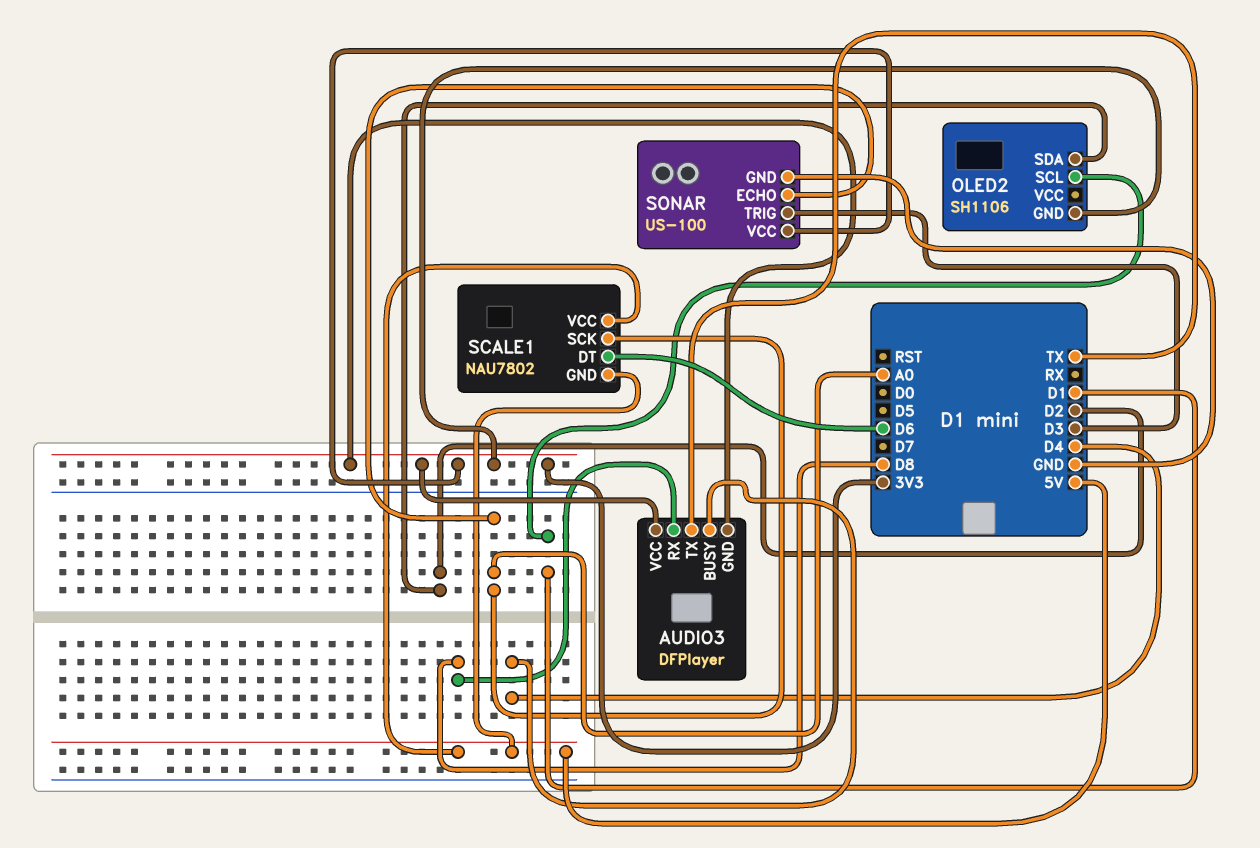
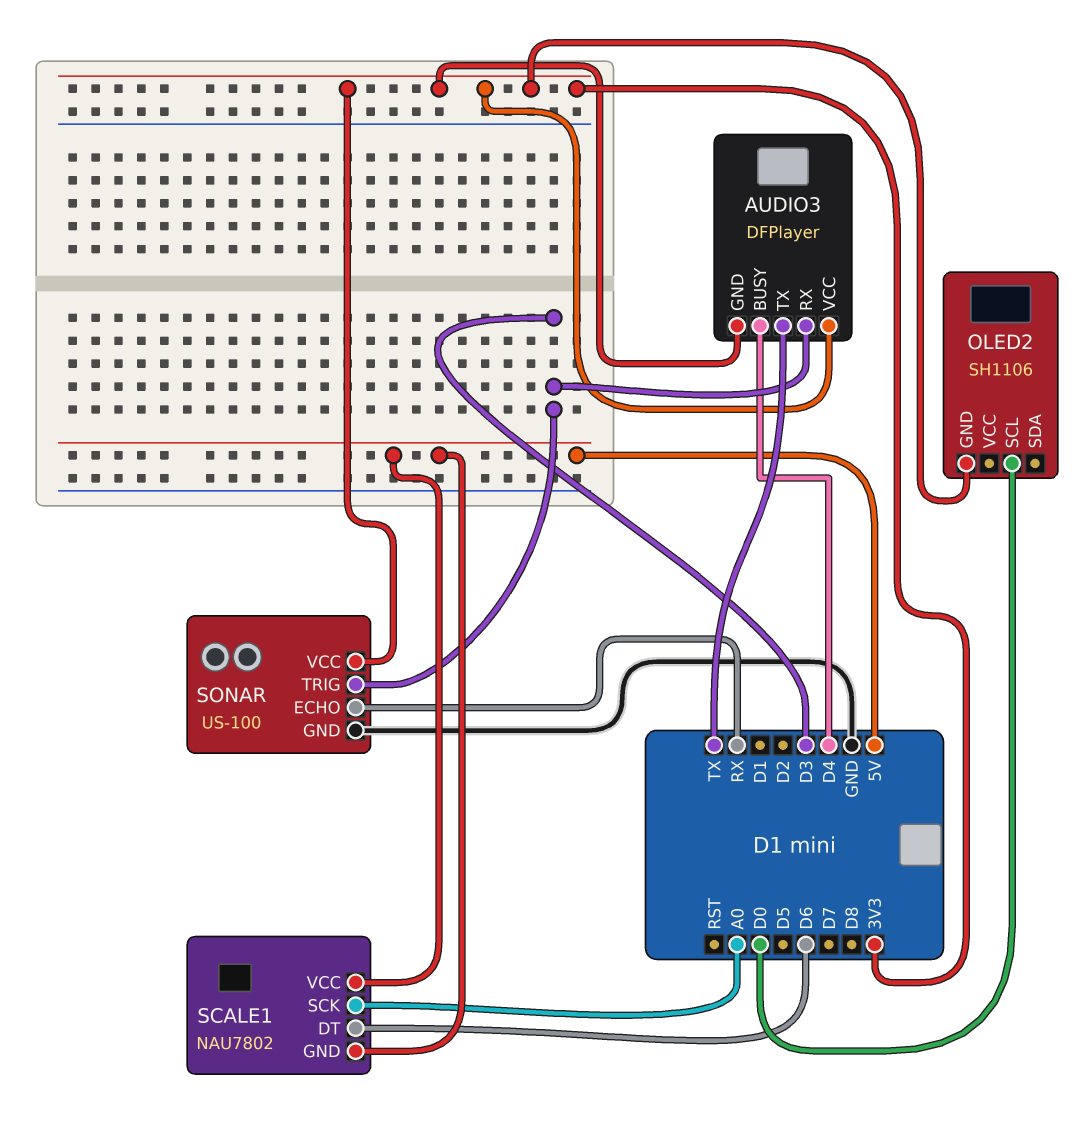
AUDIO3 pin RX: D8 -> D3
OLED2 pin SCL: D1 -> D0
OLED2 pin SDA: D2 -> none
SONAR pin ECHO: A0 -> RX

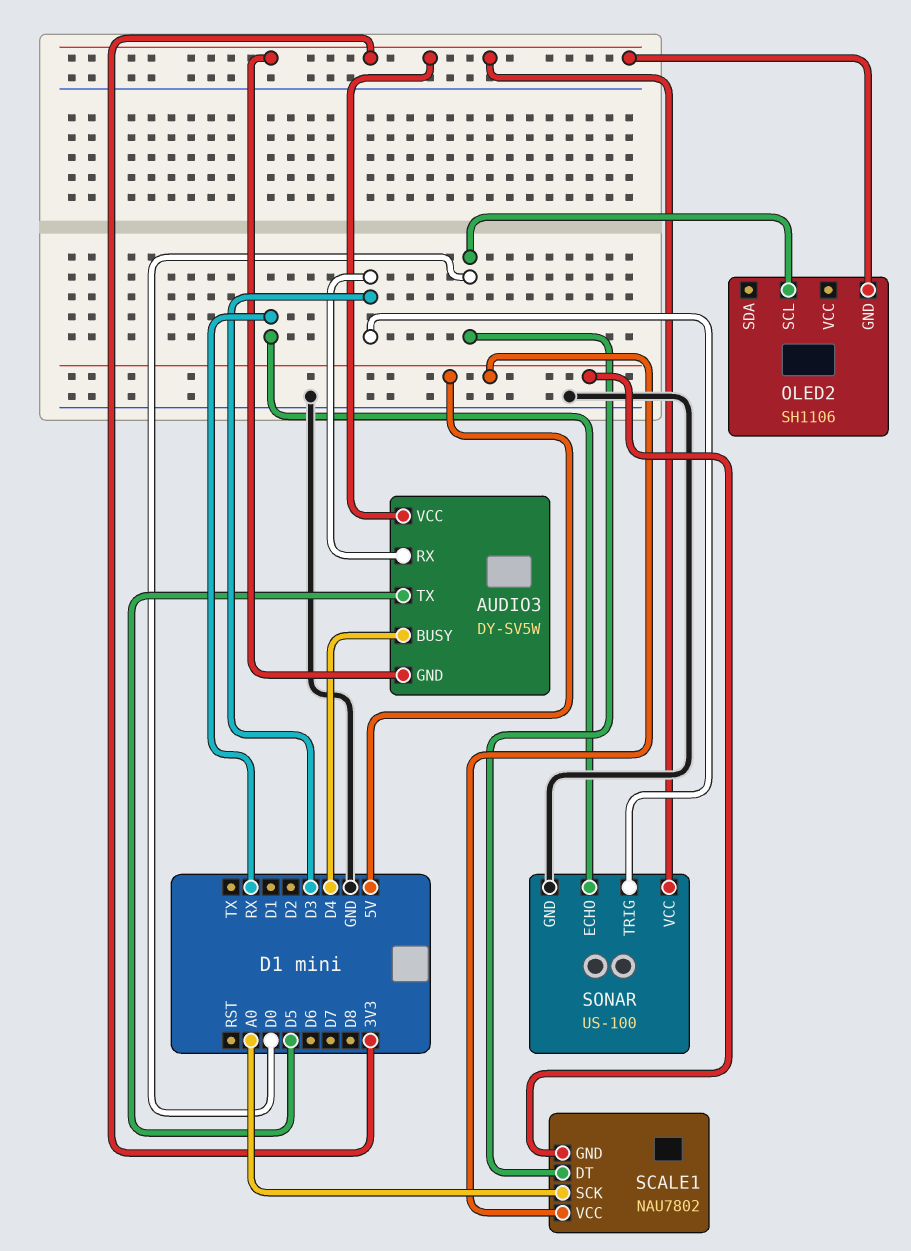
AUDIO3: DFPlayer -> DY-SV5W
AUDIO3 pin TX: TX -> D5
SCALE1 pin DT: D6 -> D0

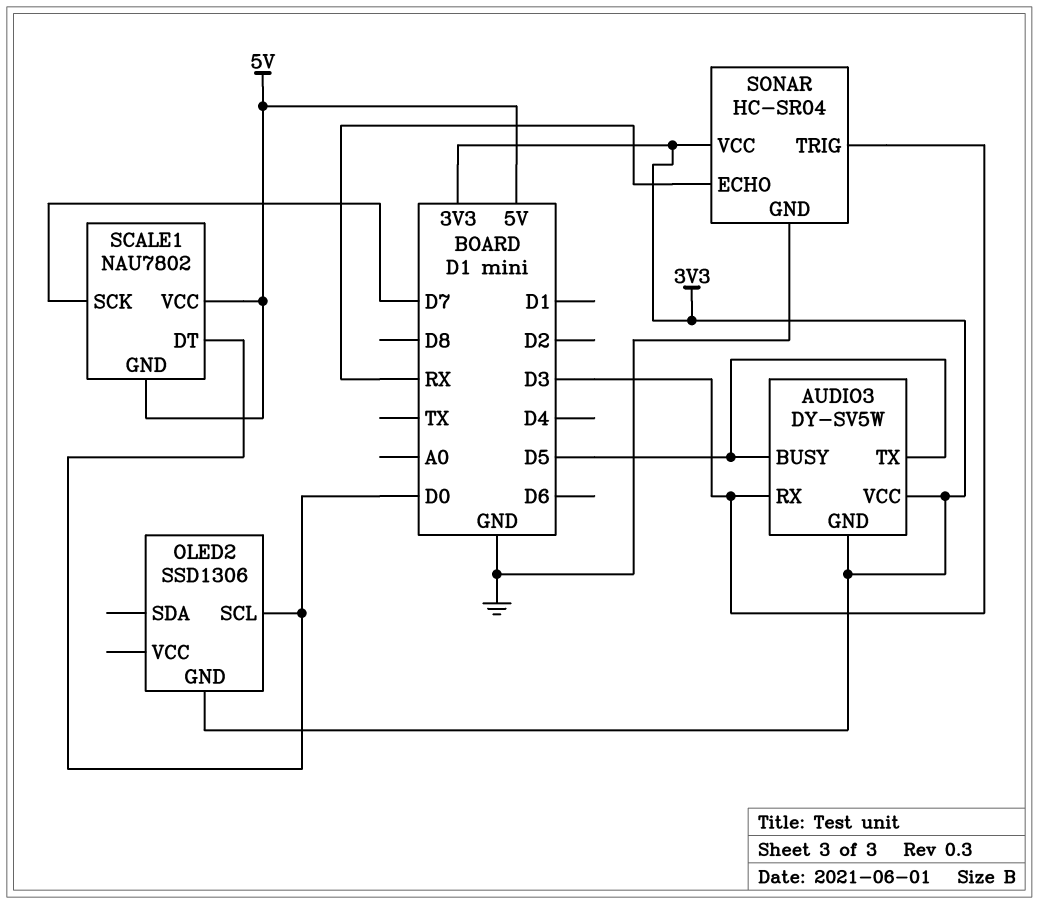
AUDIO3 pin BUSY: D4 -> D5
OLED2: SH1106 -> SSD1306
SCALE1 pin SCK: A0 -> D7
SONAR: US-100 -> HC-SR04

